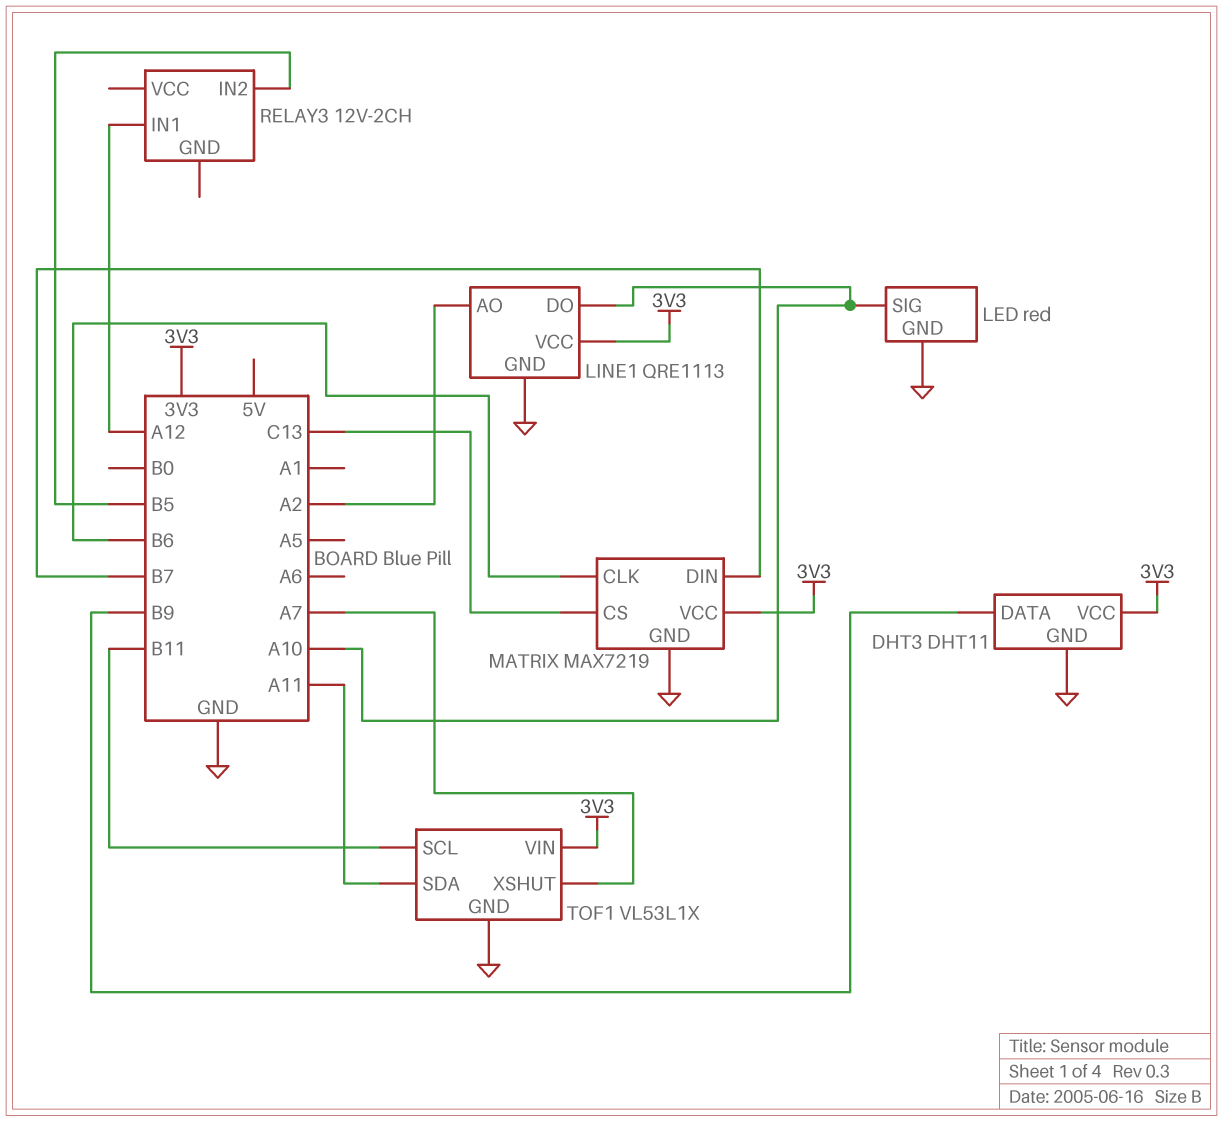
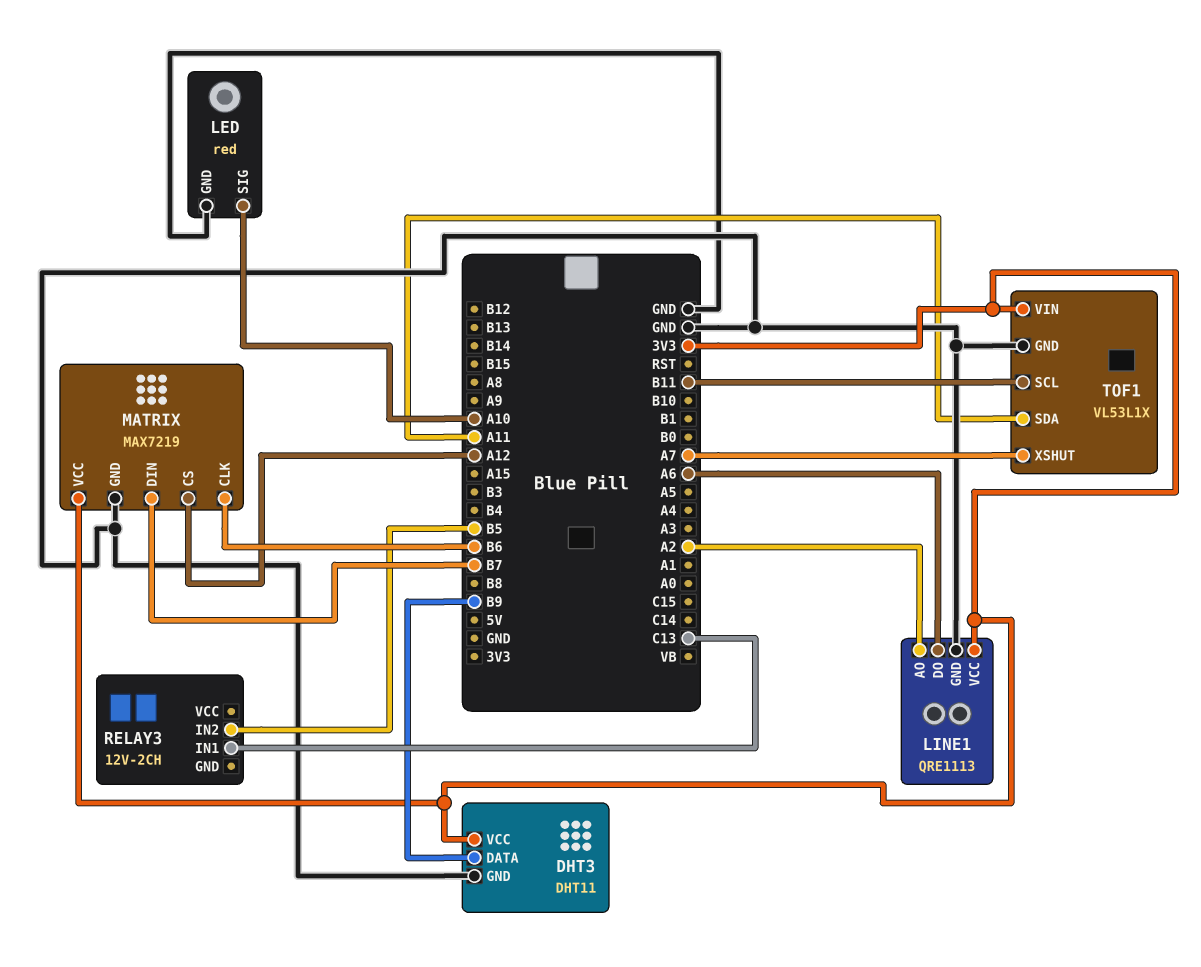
LINE1 pin DO: A10 -> A6
MATRIX pin CS: C13 -> A12
RELAY3 pin IN1: A12 -> C13

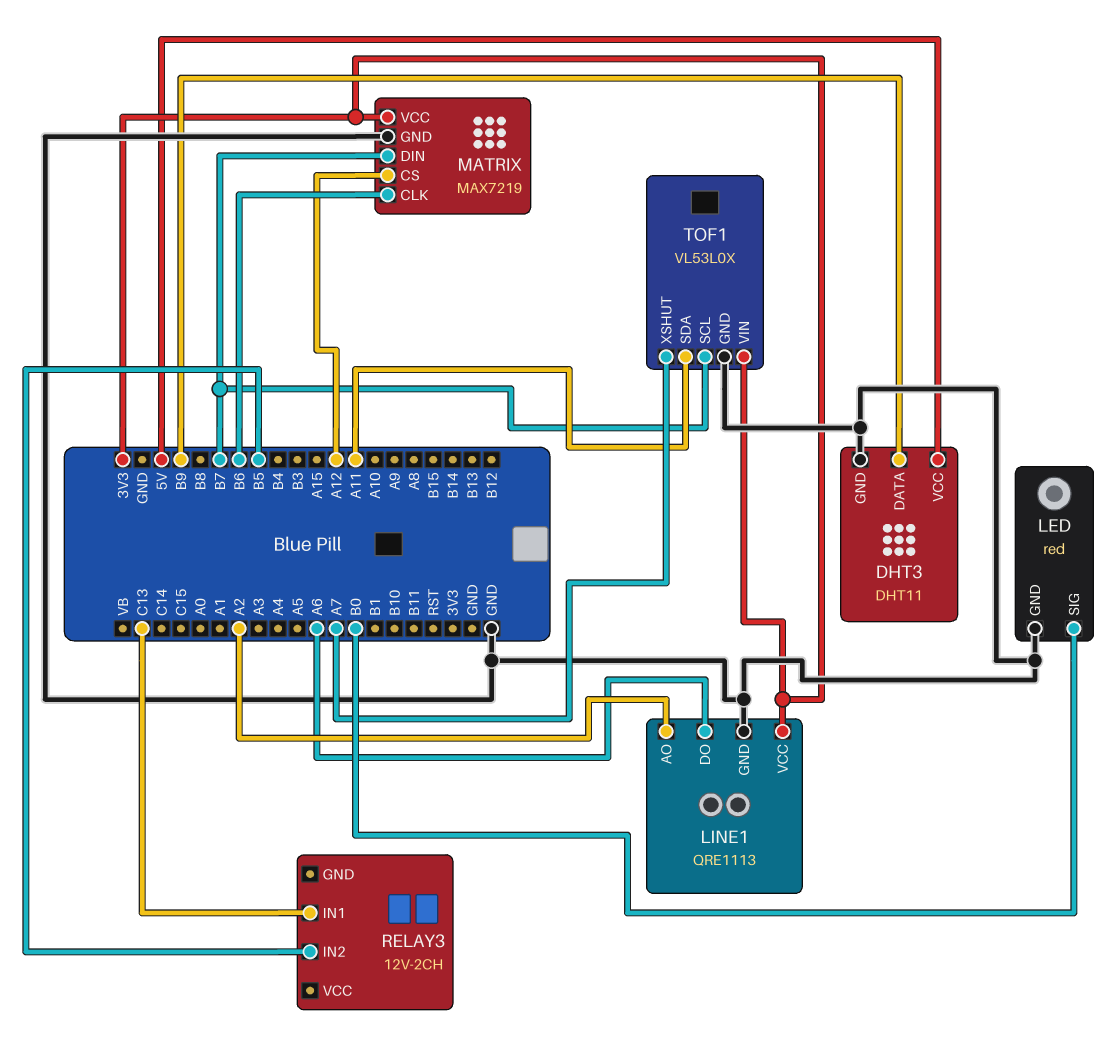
DHT3 pin VCC: 3V3 -> 5V
LED pin SIG: A10 -> B0
TOF1: VL53L1X -> VL53L0X
TOF1 pin SCL: B11 -> B7

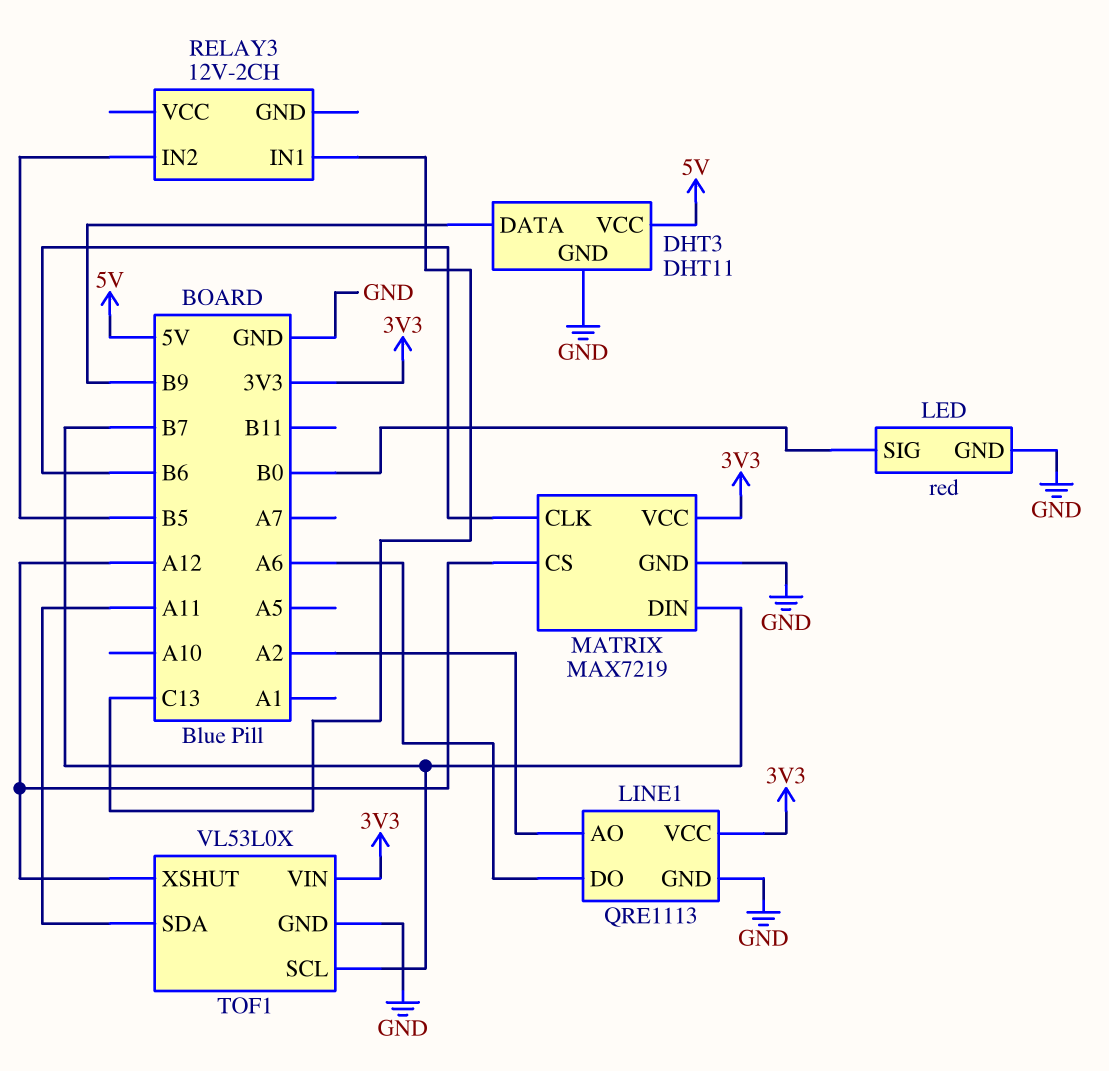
TOF1 pin XSHUT: A7 -> A12

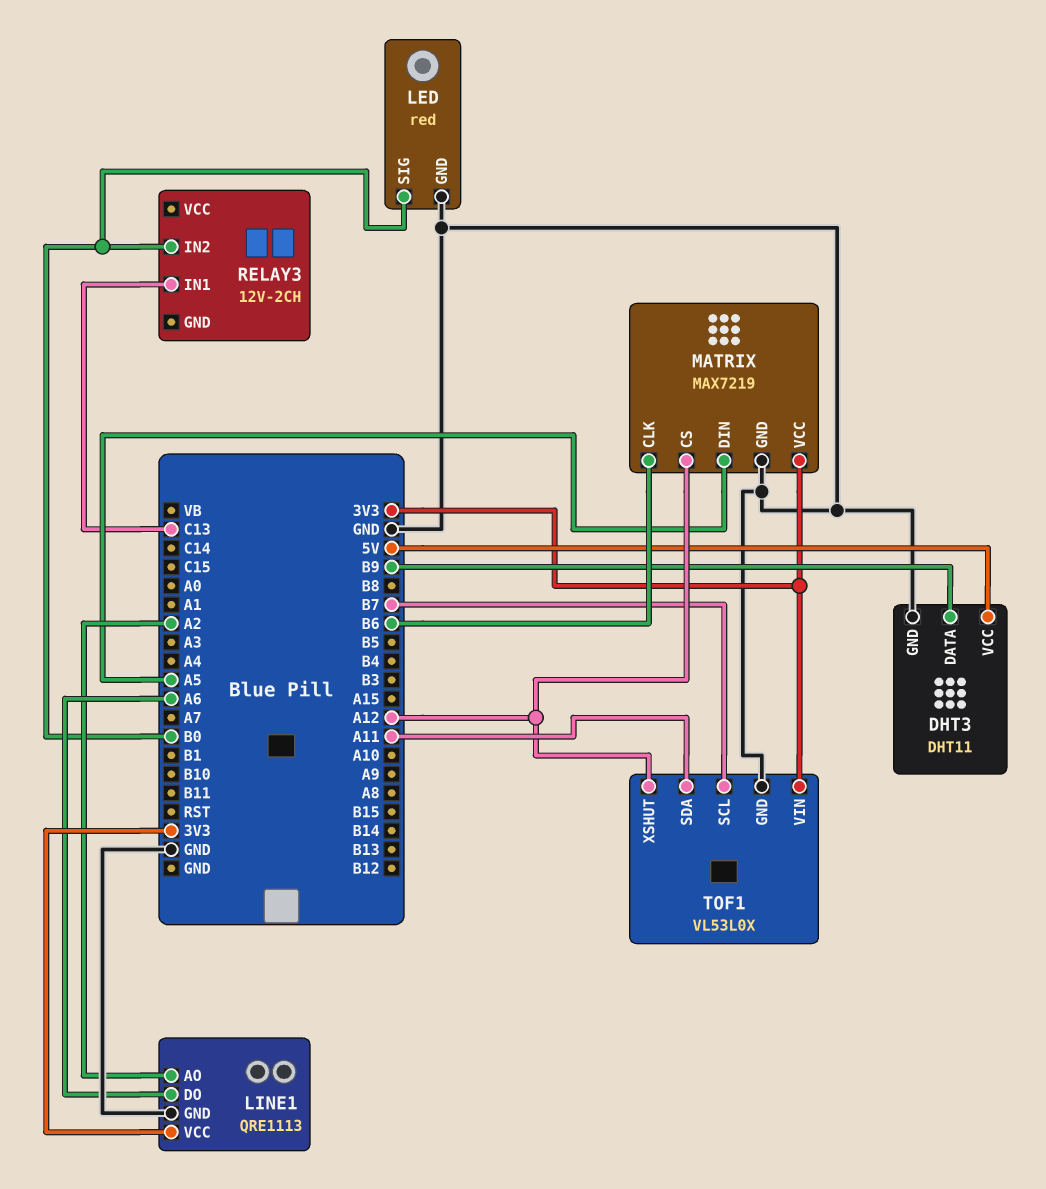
MATRIX pin DIN: B7 -> A5
RELAY3 pin IN2: B5 -> B0

